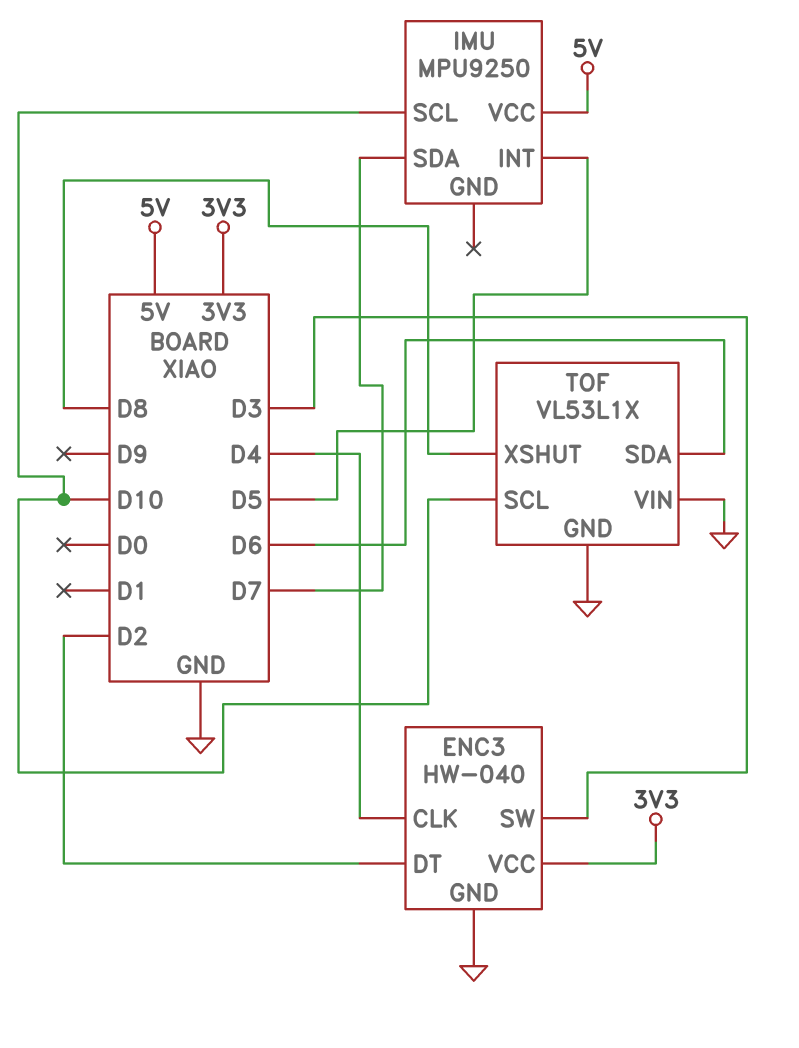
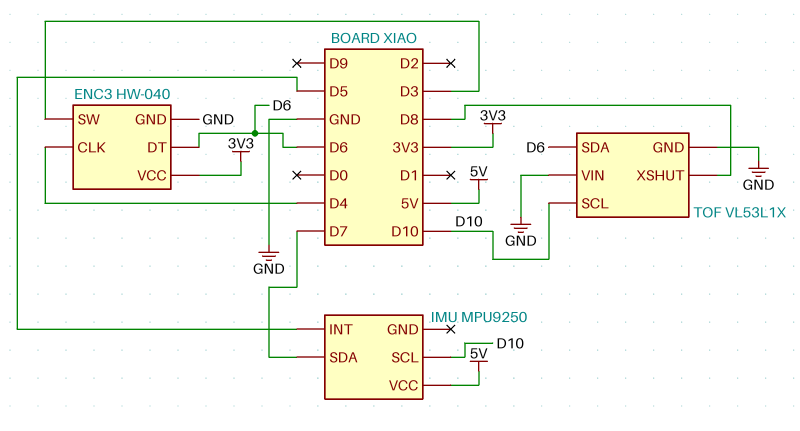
ENC3 pin DT: D2 -> D6

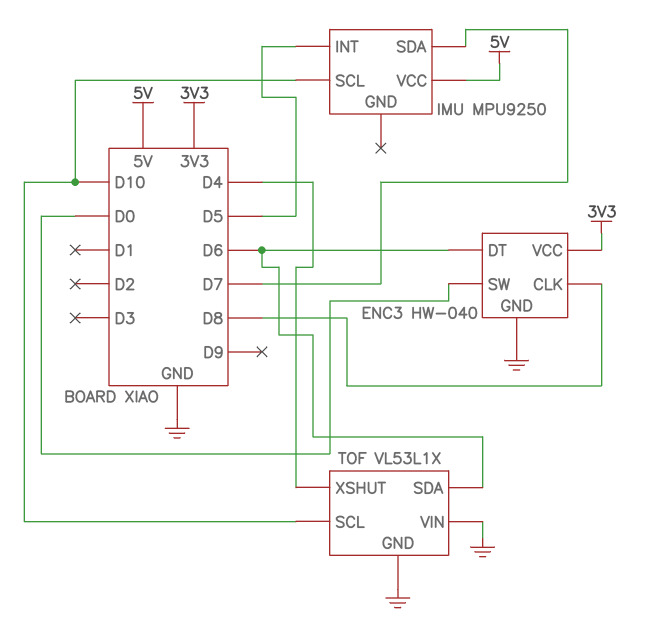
ENC3 pin CLK: D4 -> D8
ENC3 pin SW: D3 -> D0
TOF pin XSHUT: D8 -> D4

